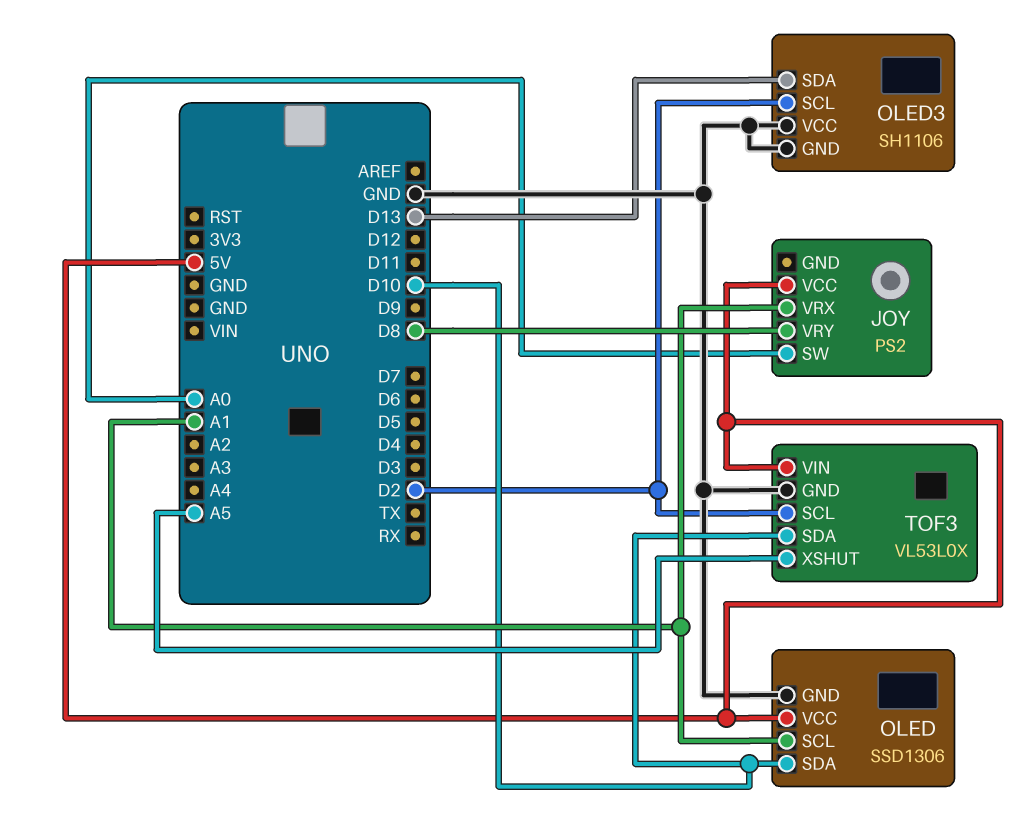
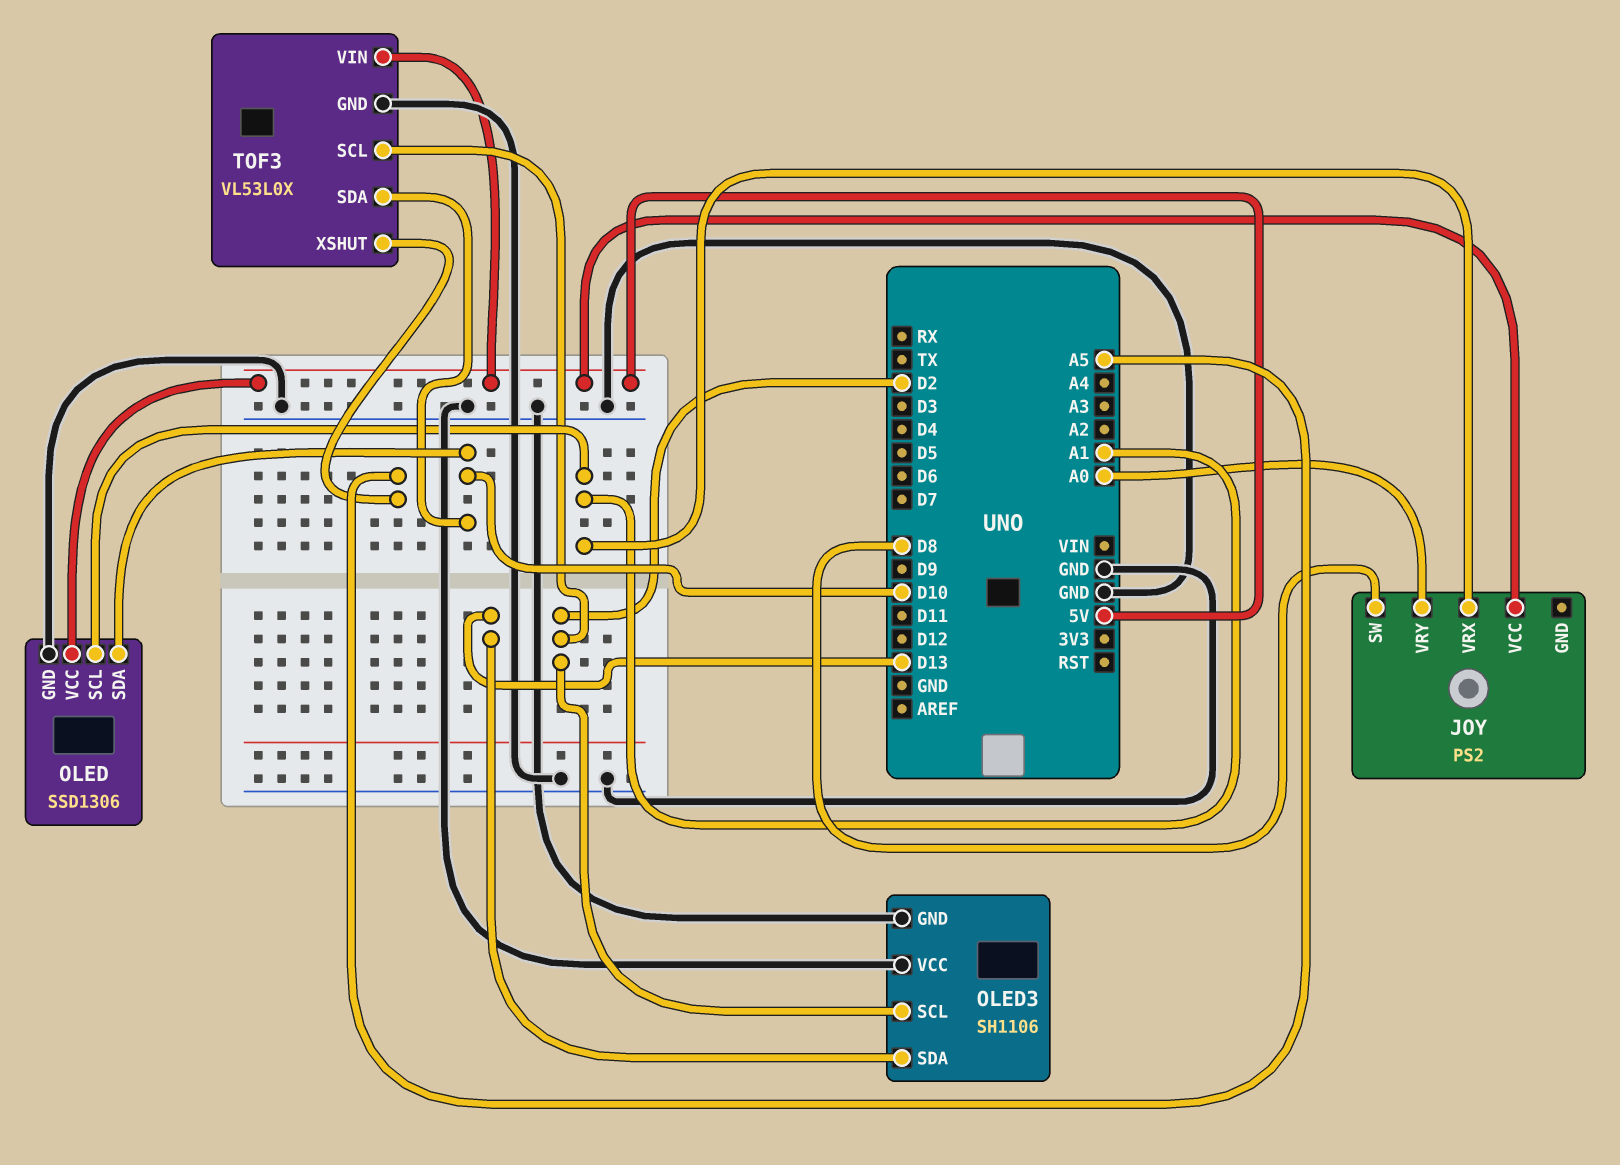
JOY pin SW: A0 -> D8
JOY pin VRY: D8 -> A0

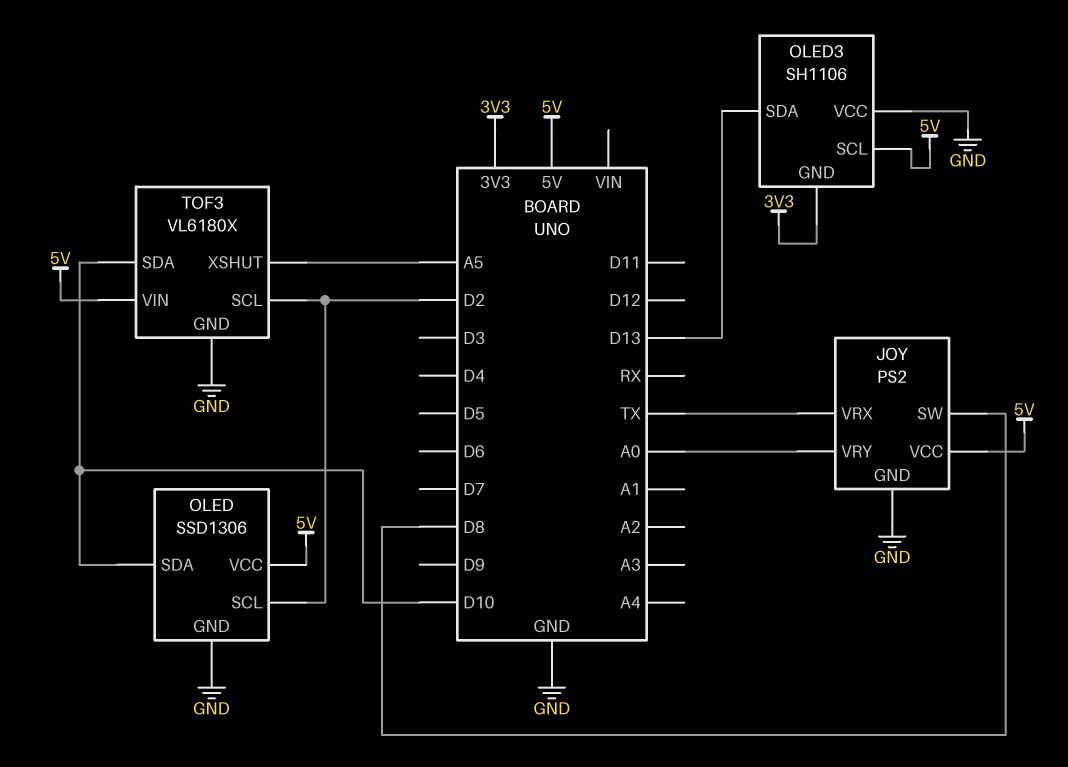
JOY pin GND: none -> GND
JOY pin VRX: A1 -> TX
OLED pin SCL: A1 -> D2
OLED3 pin GND: GND -> 3V3
OLED3 pin SCL: D2 -> 5V
TOF3: VL53L0X -> VL6180X

